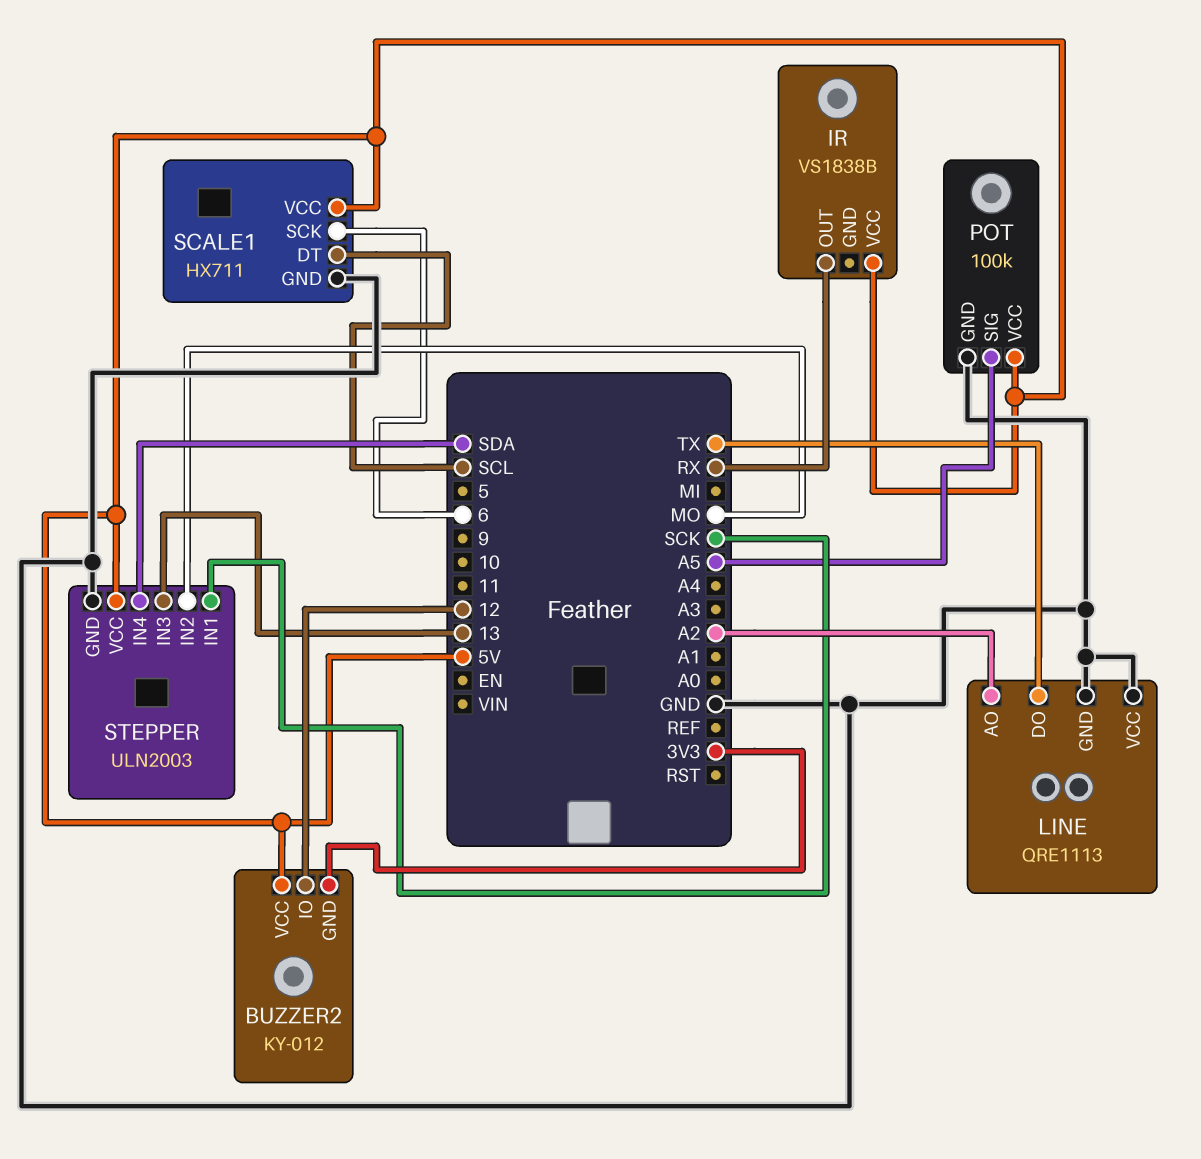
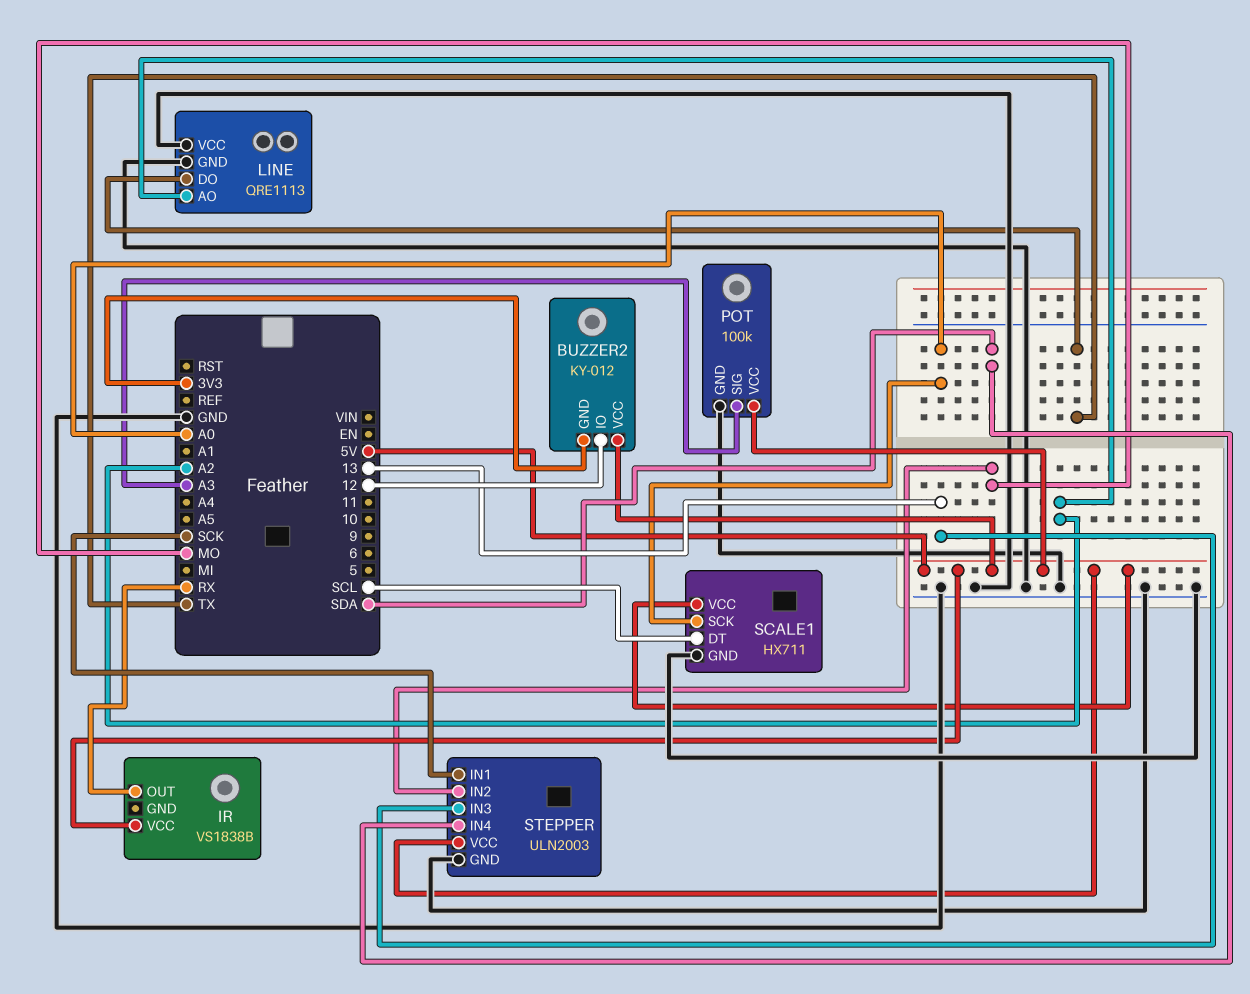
POT pin SIG: A5 -> A3
SCALE1 pin SCK: 6 -> A0

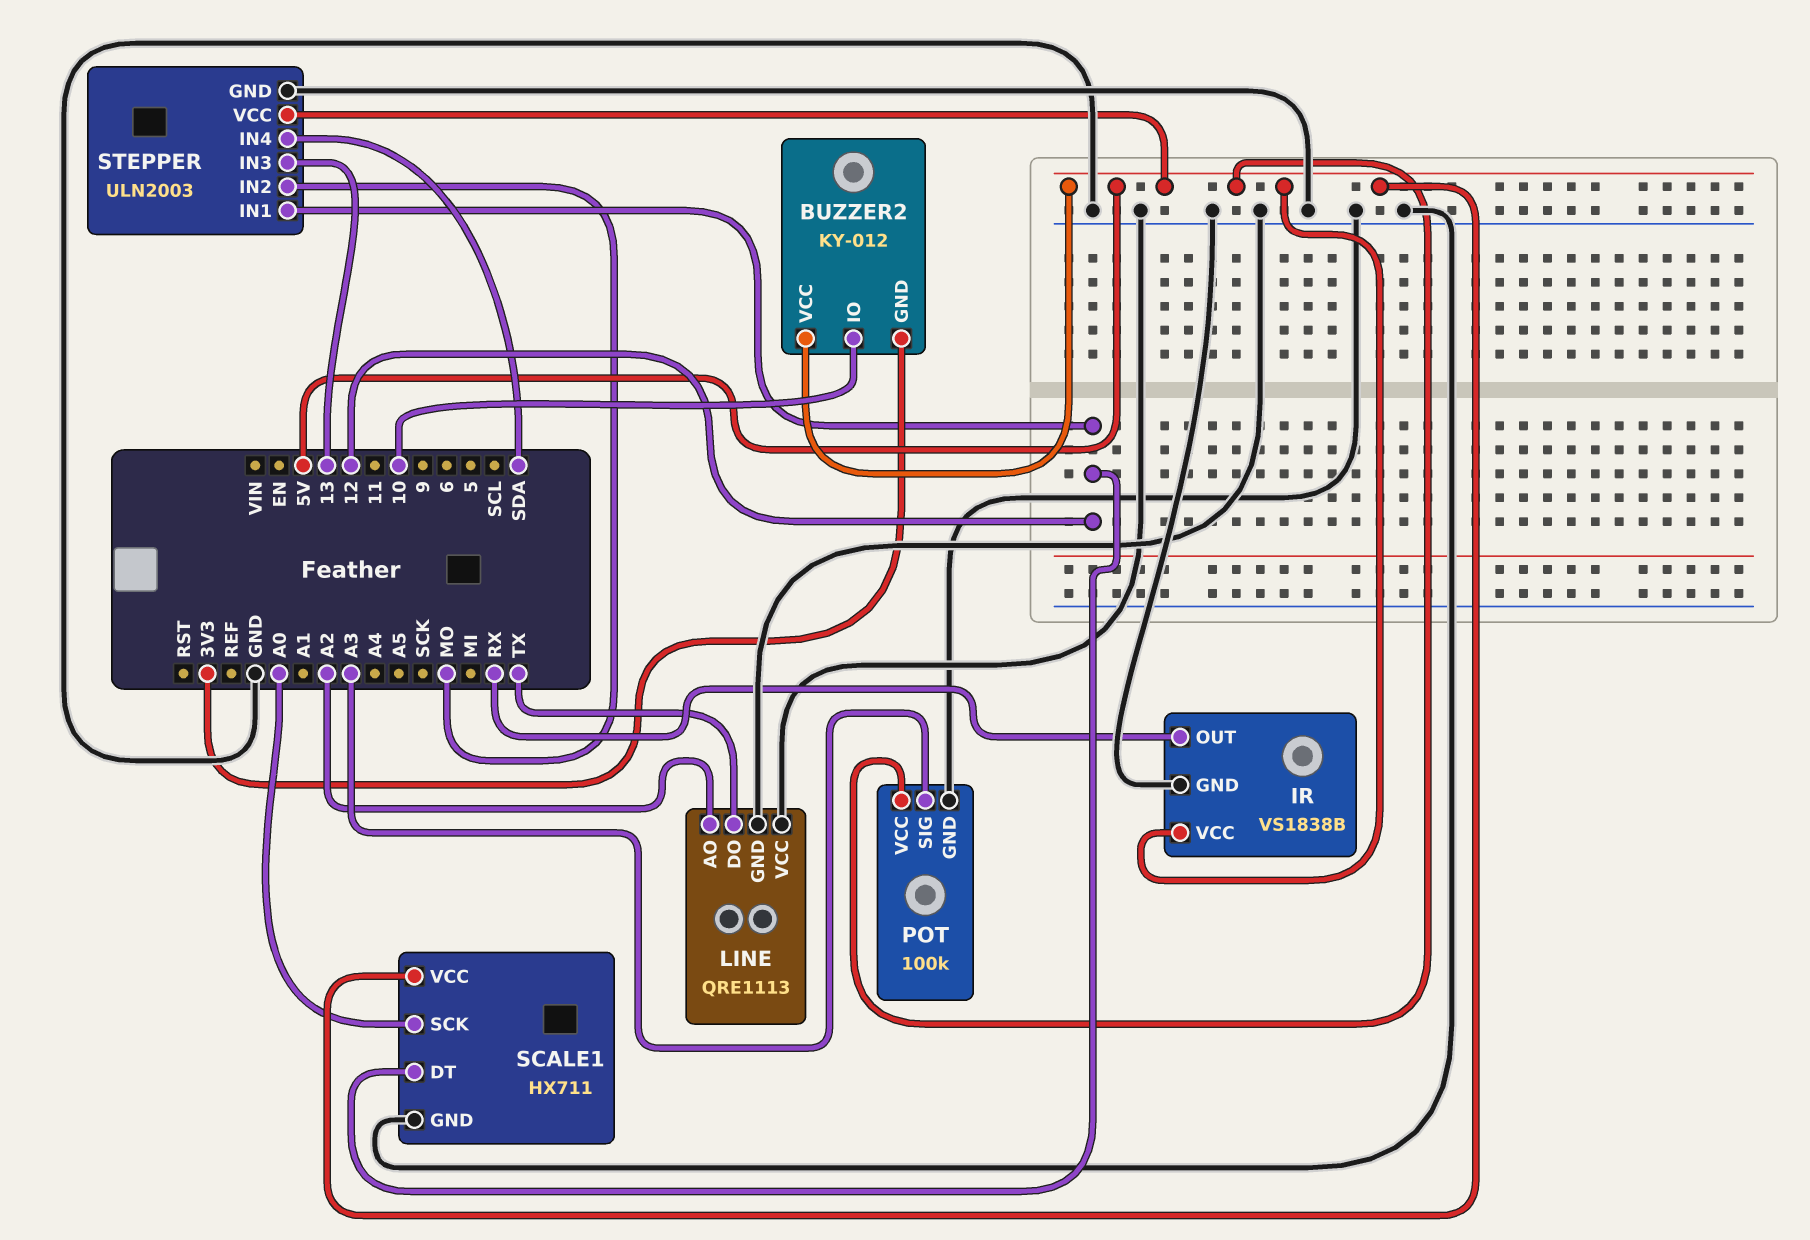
BUZZER2 pin IO: 12 -> 10
IR pin GND: none -> GND
SCALE1 pin DT: SCL -> 12
STEPPER pin IN1: SCK -> 12

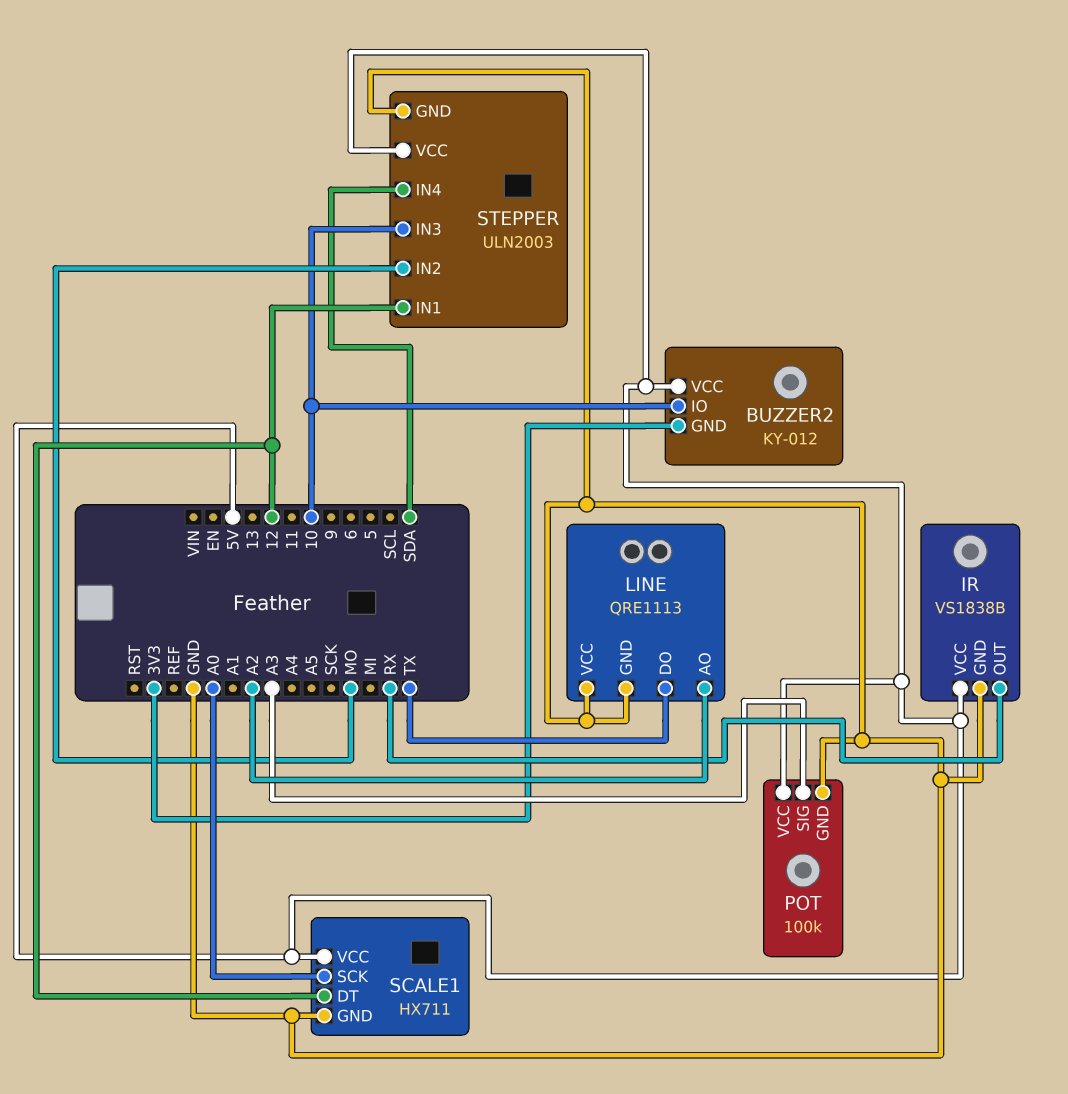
STEPPER pin IN3: 13 -> 10

